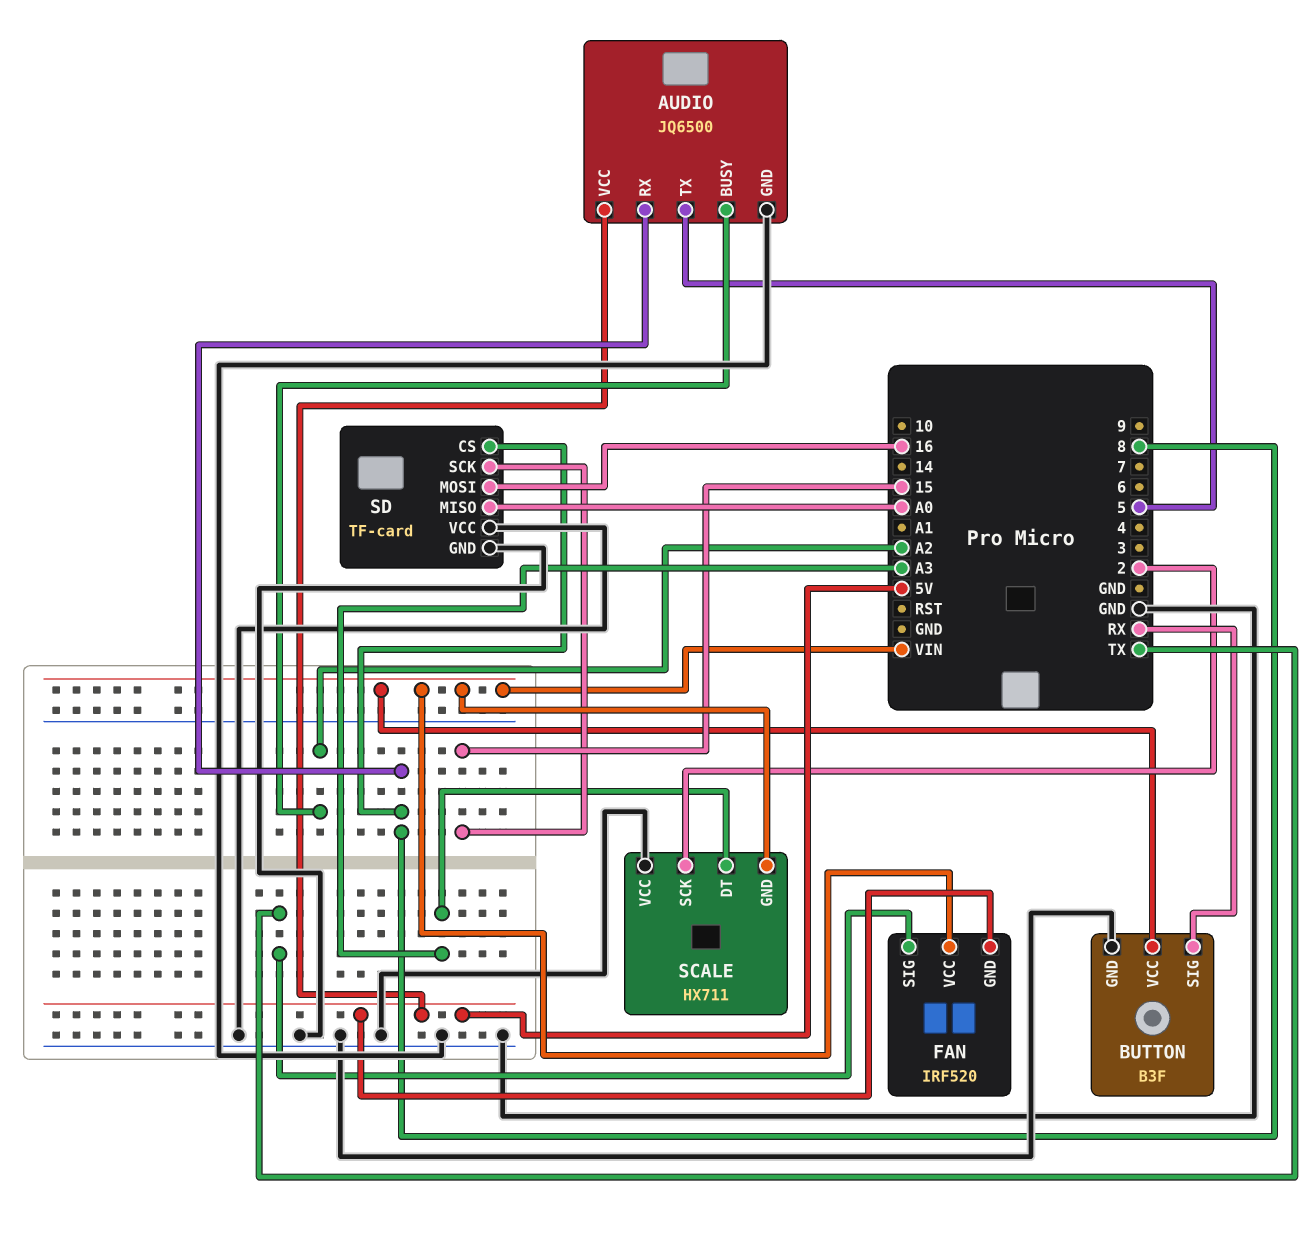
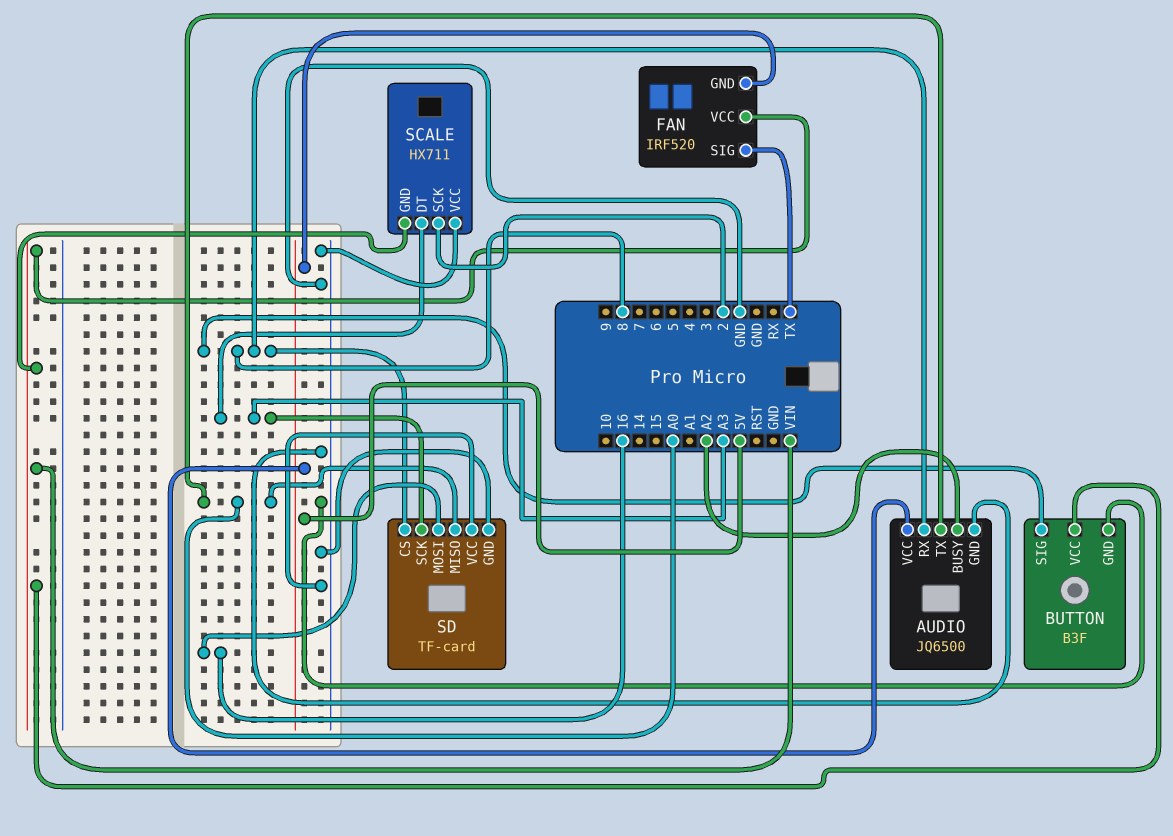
AUDIO pin TX: 5 -> A0
BUTTON pin SIG: RX -> 8
SD pin SCK: 15 -> A3

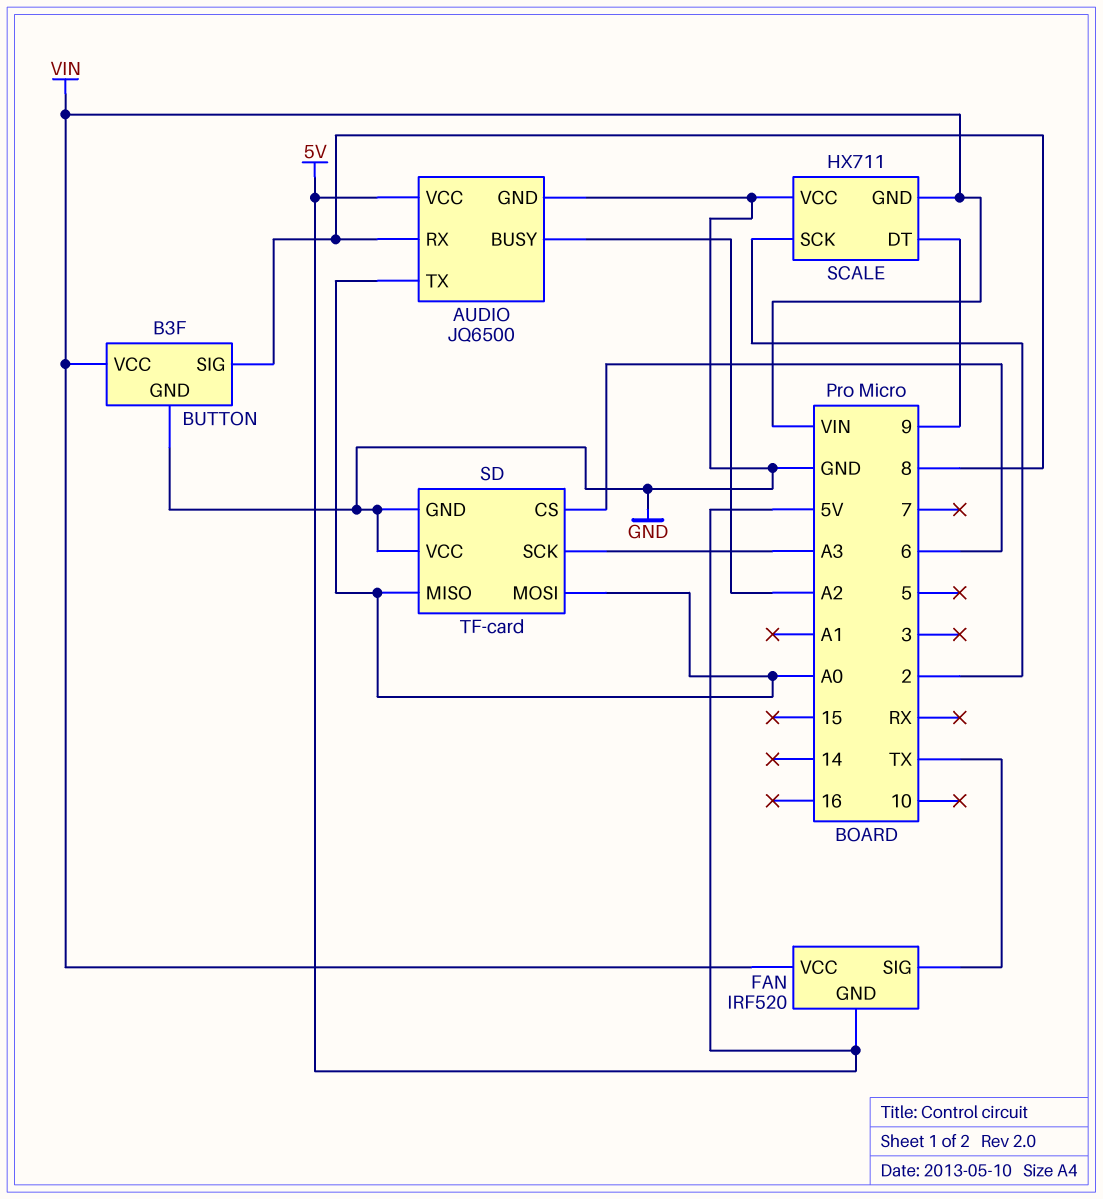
SCALE pin DT: A3 -> 9
SD pin CS: 8 -> 6
SD pin MOSI: 16 -> A0

